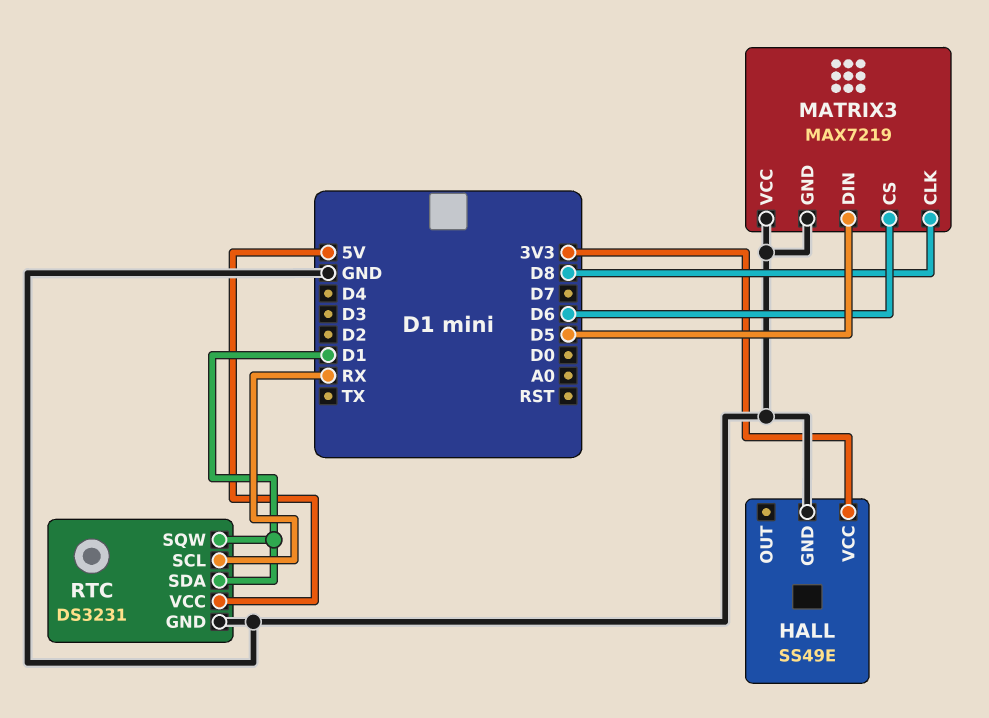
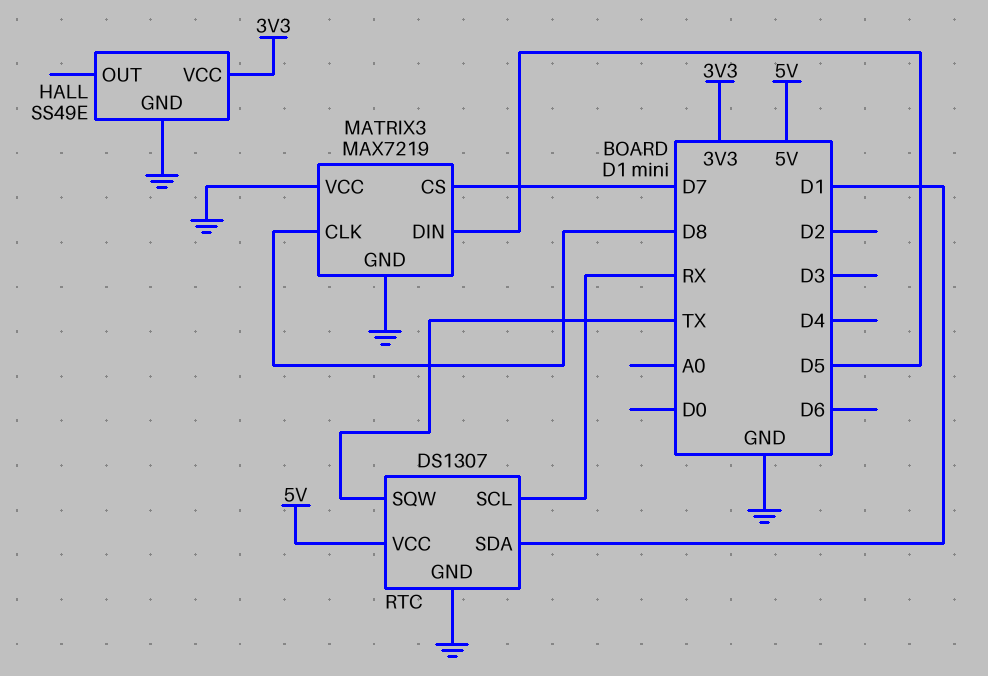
MATRIX3 pin CS: D6 -> D7
RTC: DS3231 -> DS1307
RTC pin SQW: D1 -> TX

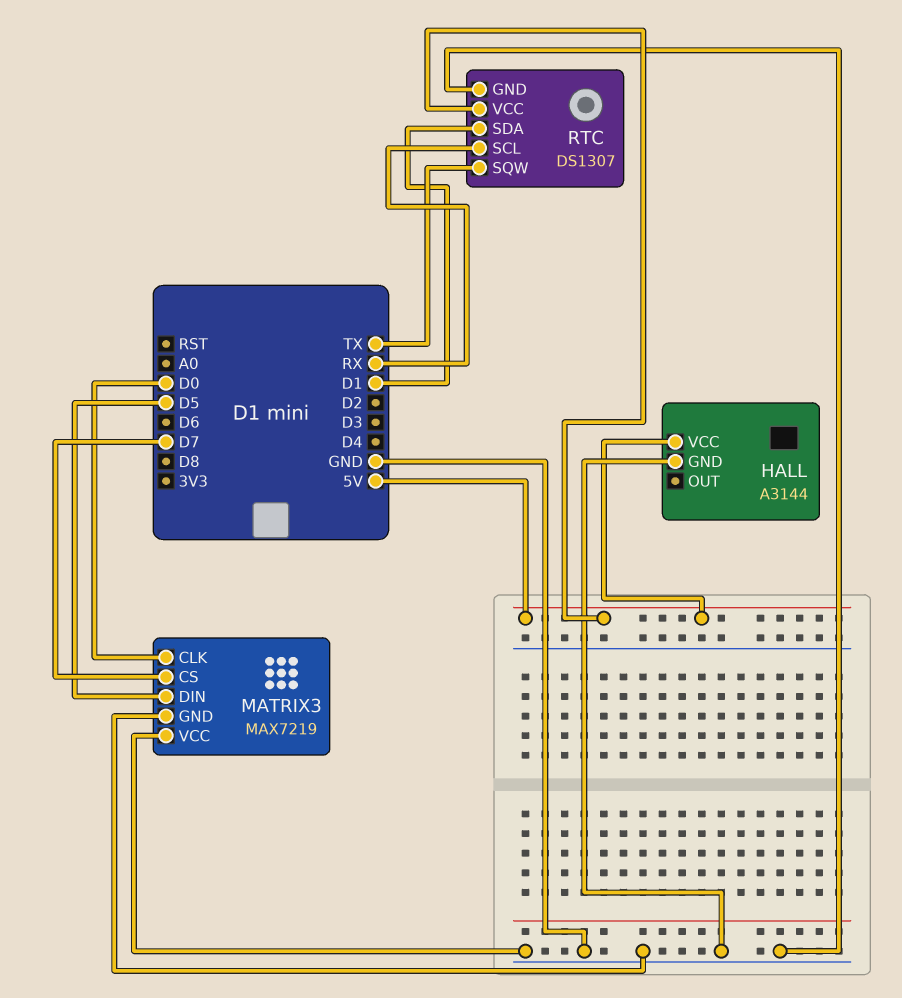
HALL: SS49E -> A3144
HALL pin VCC: 3V3 -> 5V
MATRIX3 pin CLK: D8 -> D0

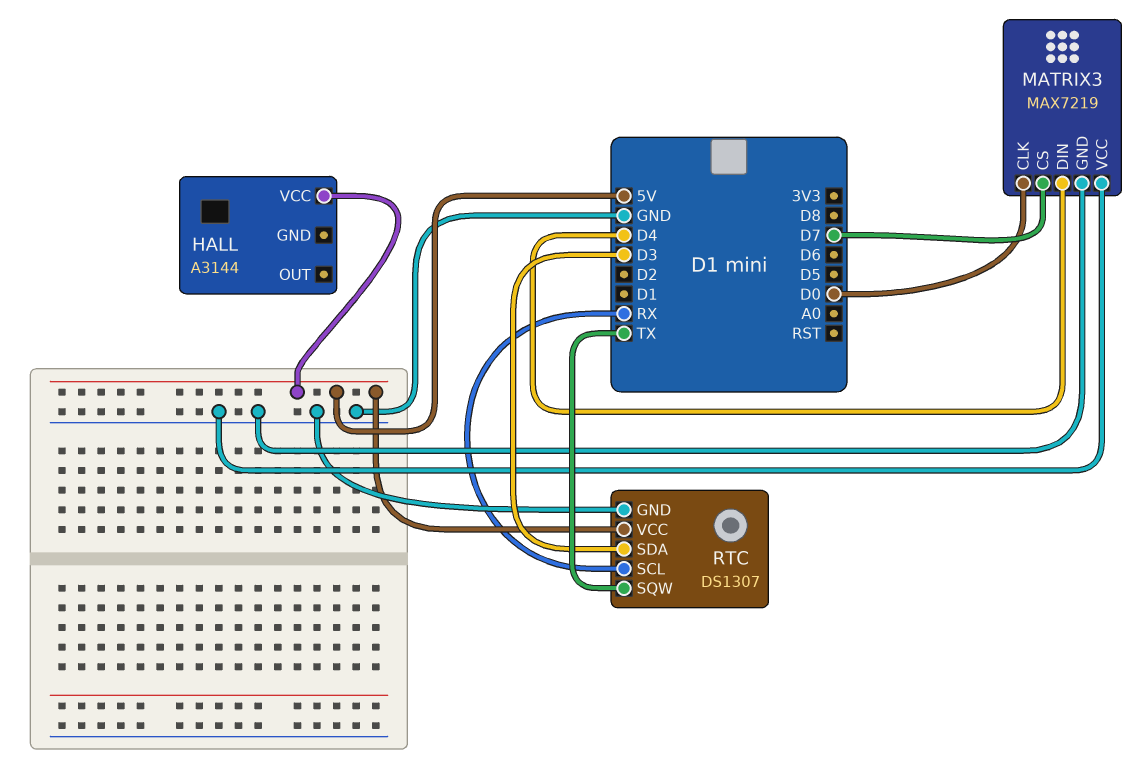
HALL pin GND: GND -> none
MATRIX3 pin DIN: D5 -> D4
RTC pin SDA: D1 -> D3

